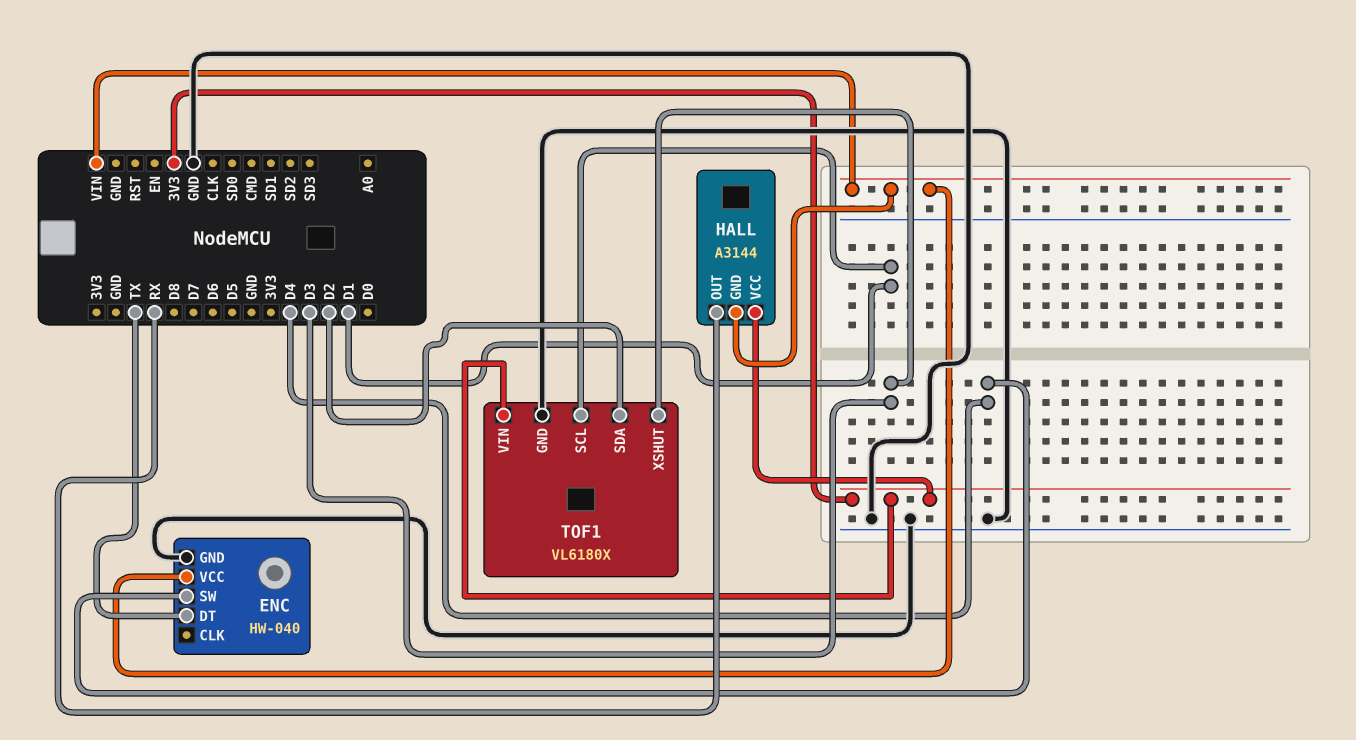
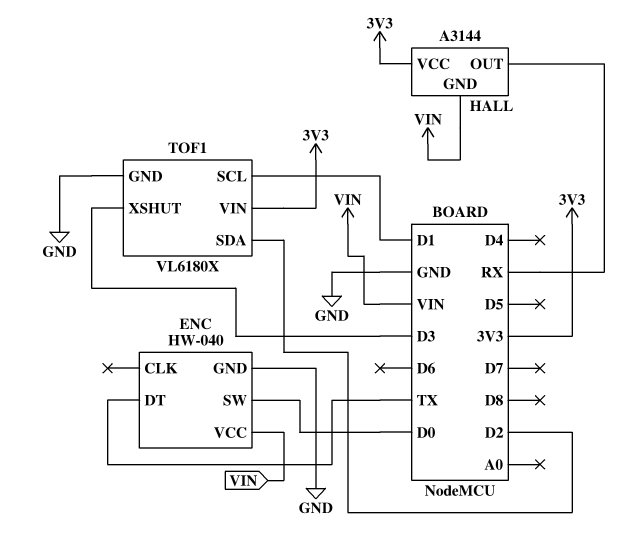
ENC pin SW: D4 -> D0

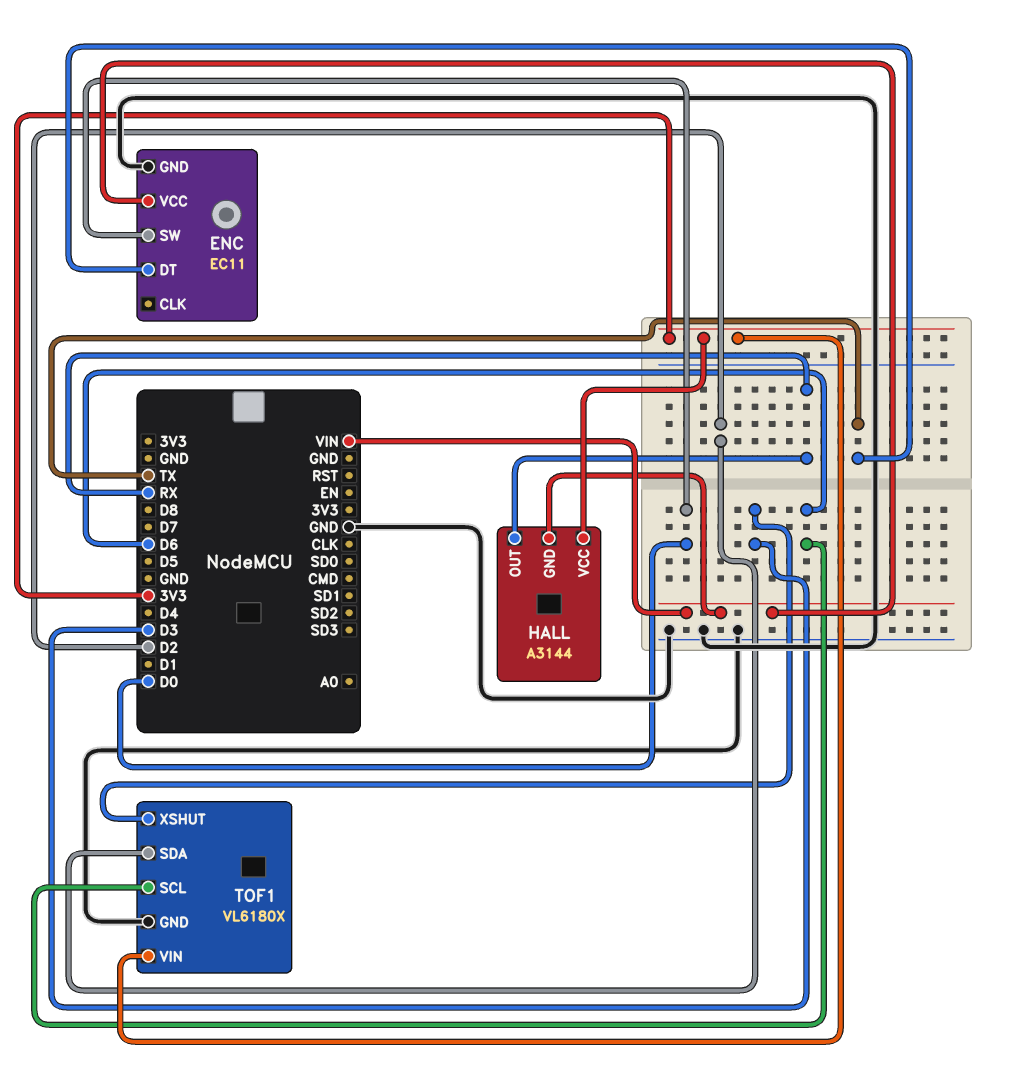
ENC: HW-040 -> EC11
TOF1 pin SCL: D1 -> D6

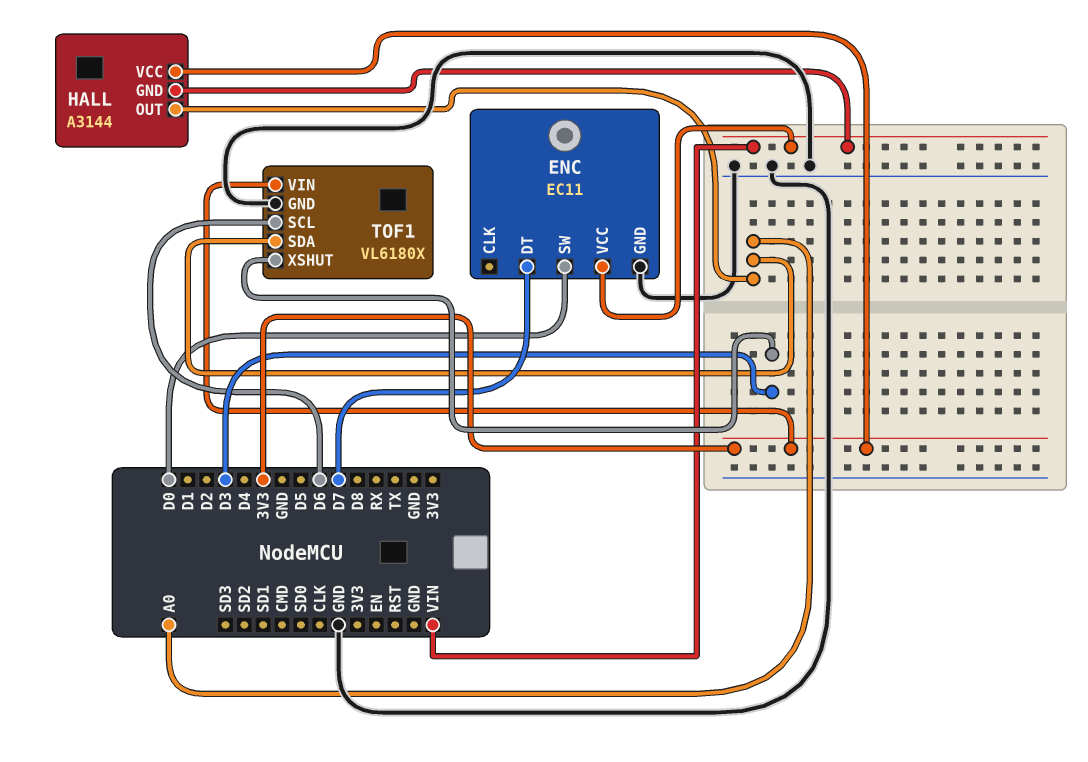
ENC pin DT: TX -> D7
HALL pin OUT: RX -> A0
TOF1 pin SDA: D2 -> A0

